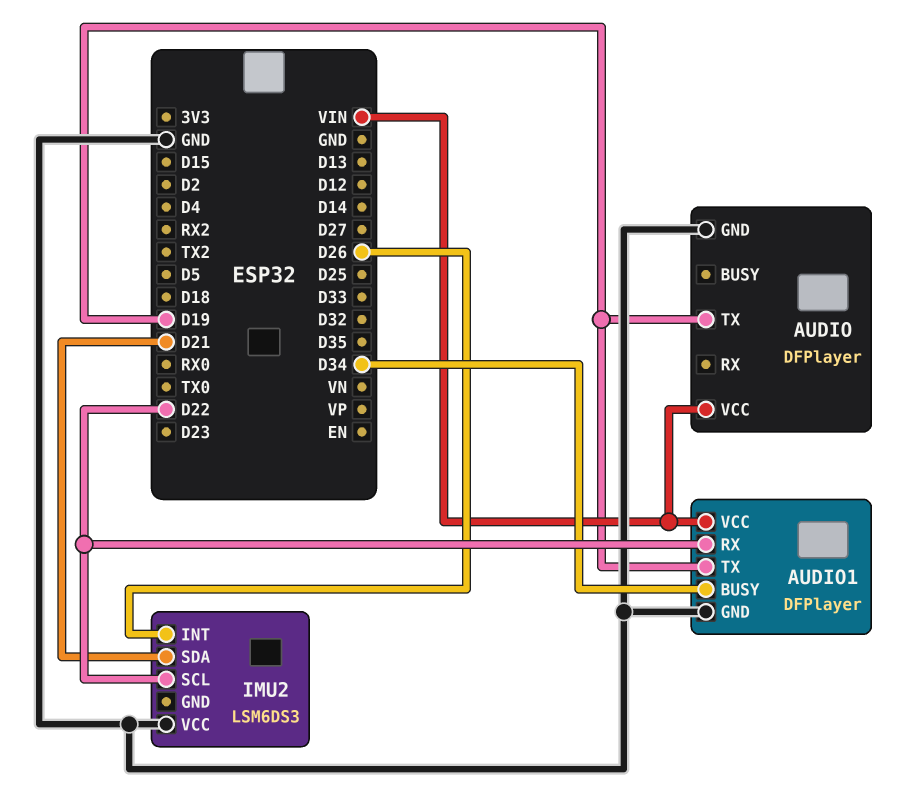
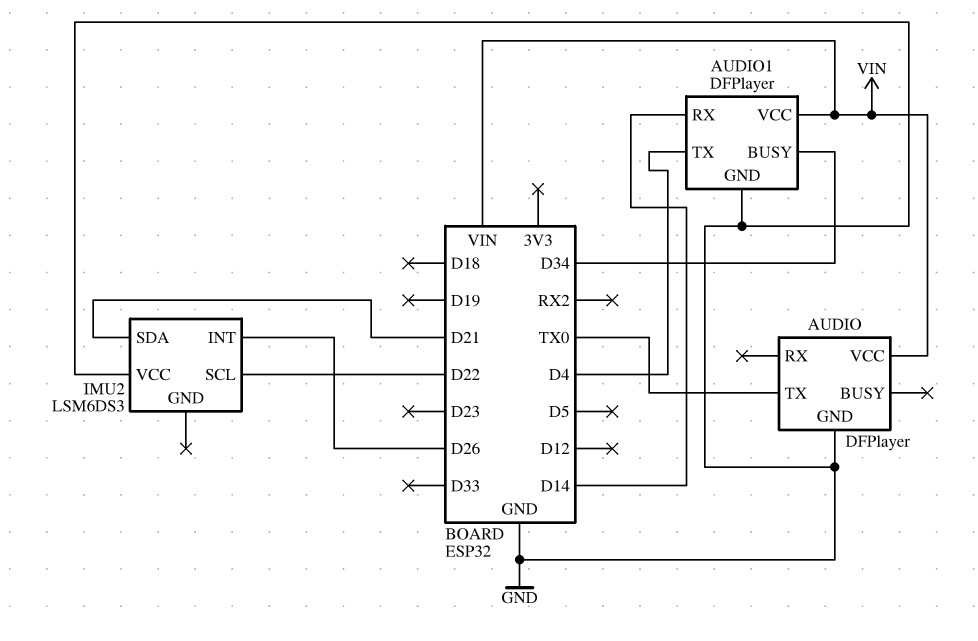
AUDIO pin TX: D19 -> TX0
AUDIO1 pin RX: D22 -> D14
AUDIO1 pin TX: D19 -> D4

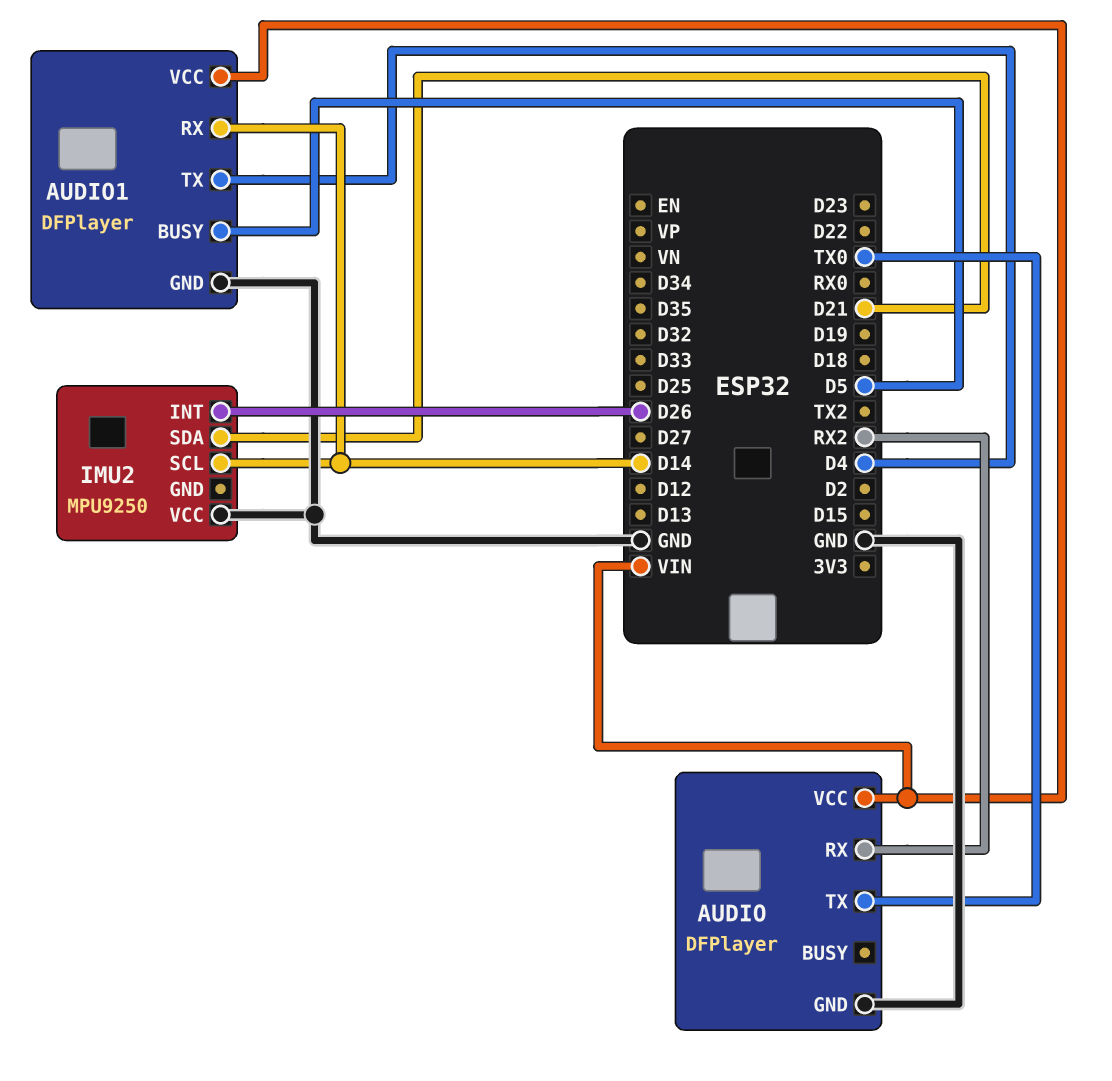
AUDIO pin RX: none -> RX2
AUDIO1 pin BUSY: D34 -> D5
IMU2: LSM6DS3 -> MPU9250
IMU2 pin SCL: D22 -> D14

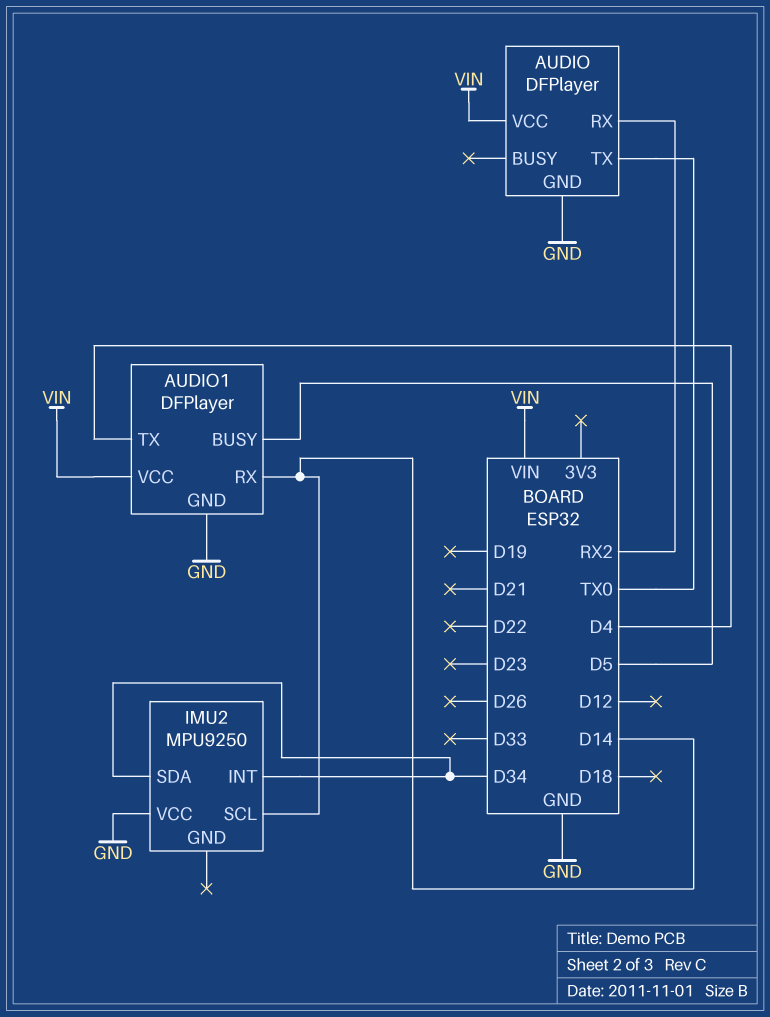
IMU2 pin INT: D26 -> D34
IMU2 pin SDA: D21 -> D34

